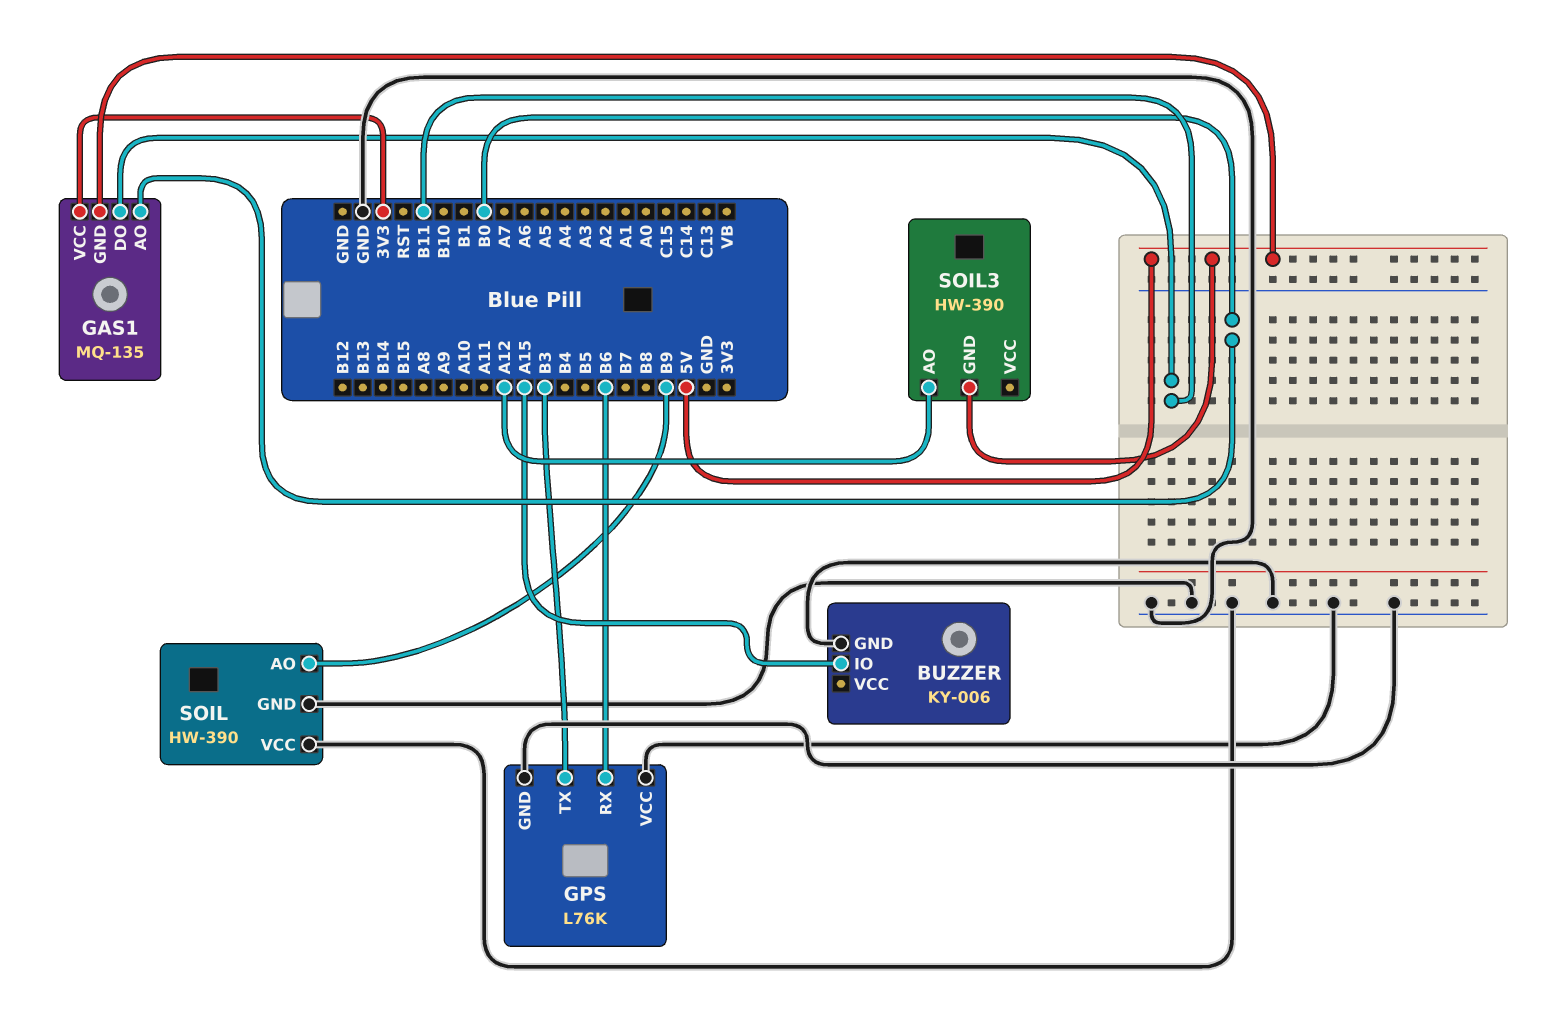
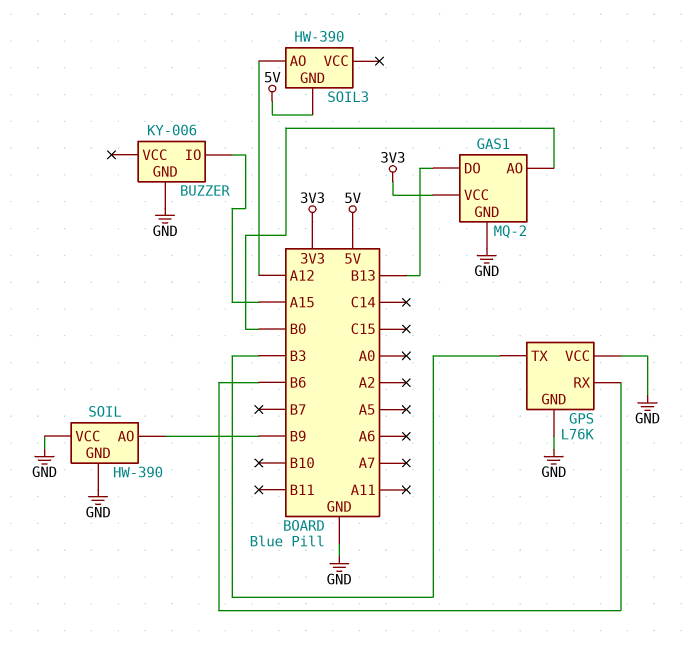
GAS1: MQ-135 -> MQ-2
GAS1 pin DO: B11 -> B13
GAS1 pin GND: 5V -> GND

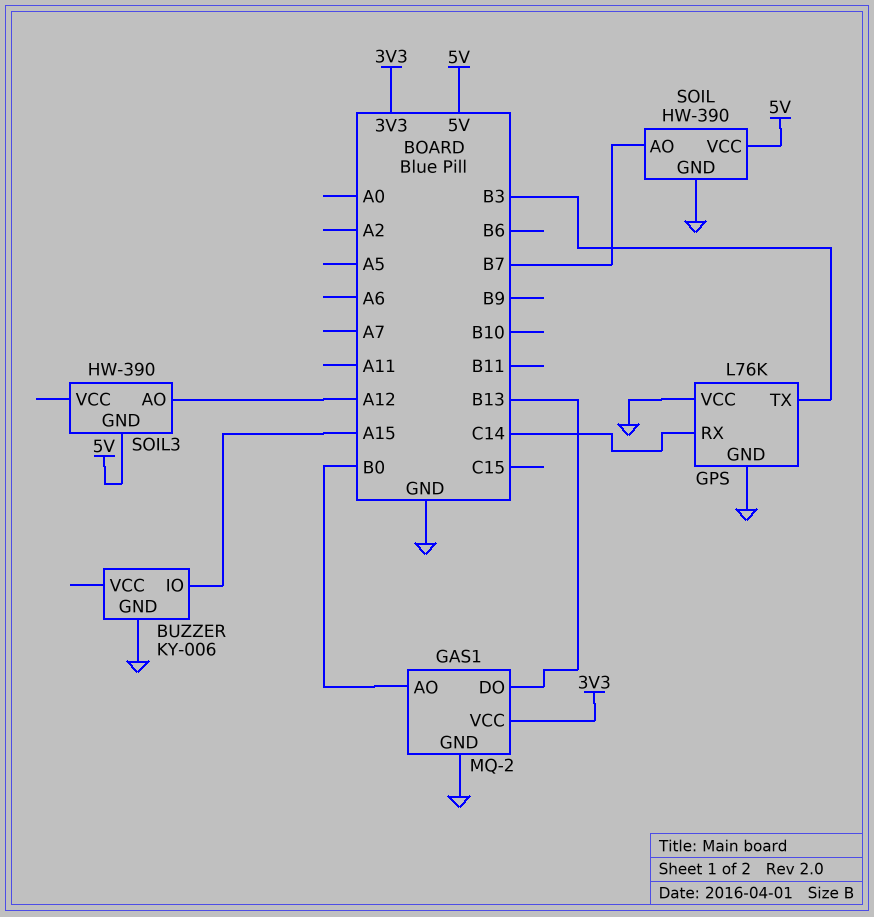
GPS pin RX: B6 -> C14
SOIL pin AO: B9 -> B7
SOIL pin VCC: GND -> 5V

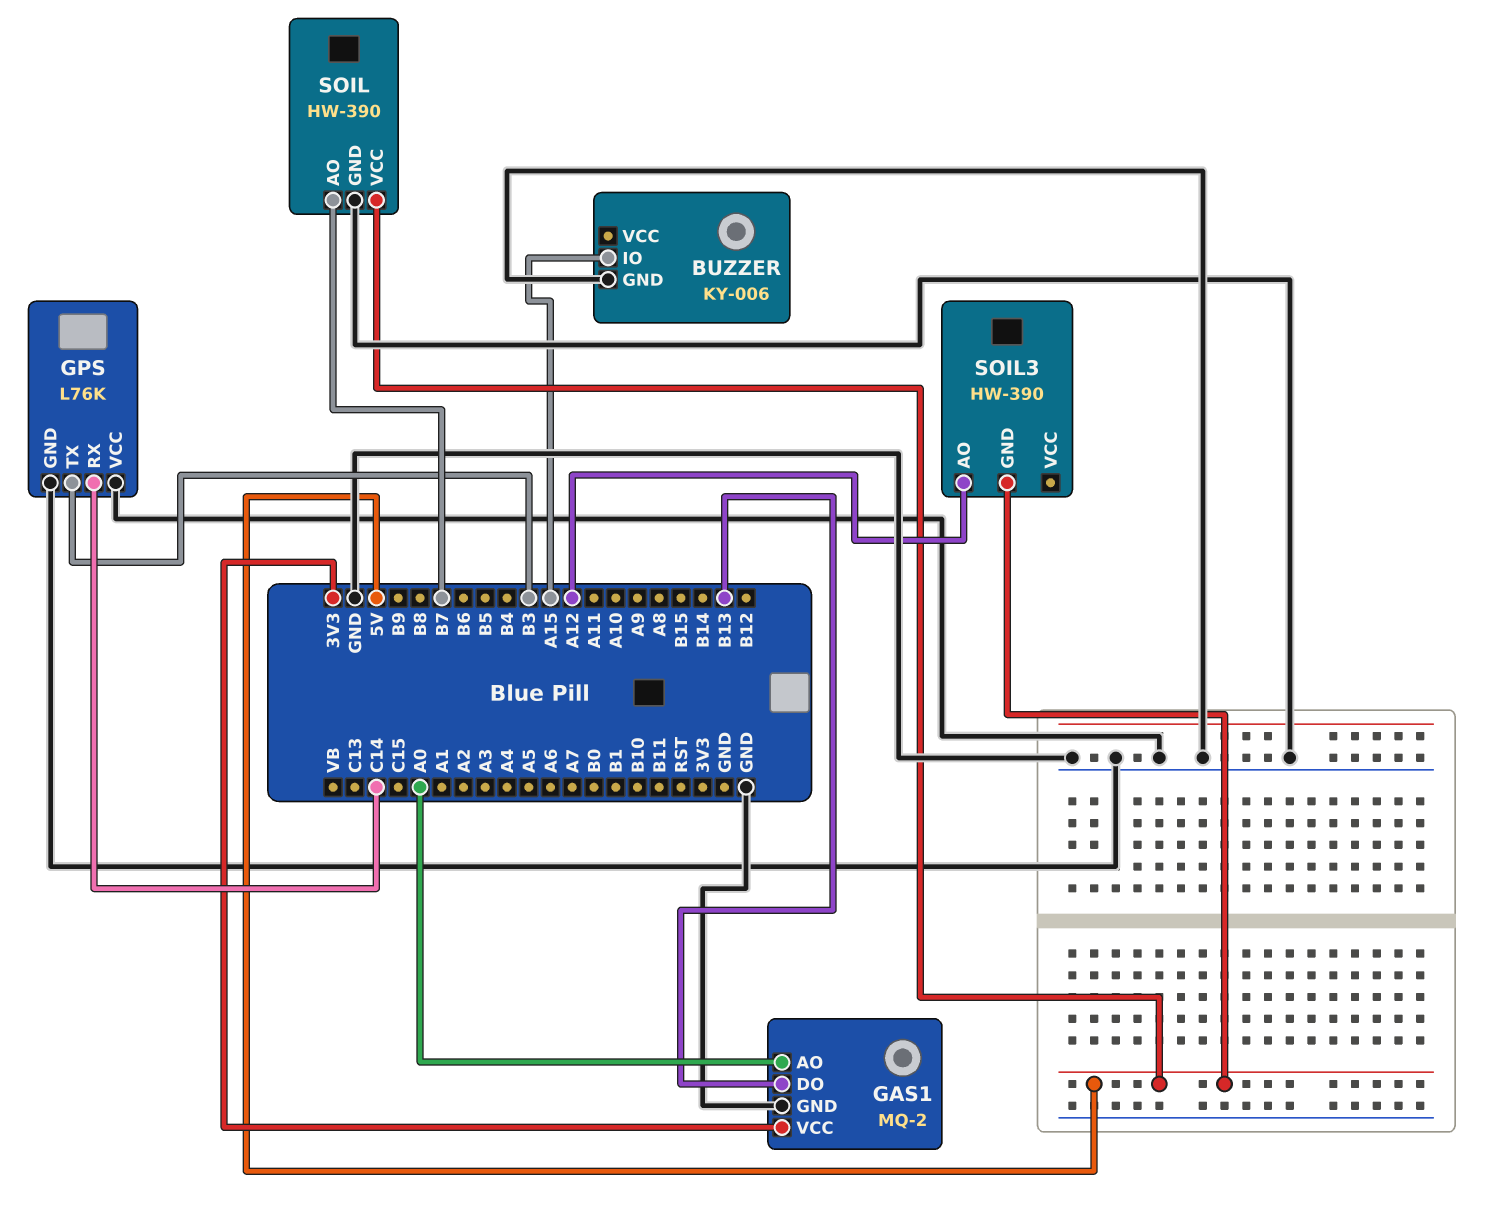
GAS1 pin AO: B0 -> A0

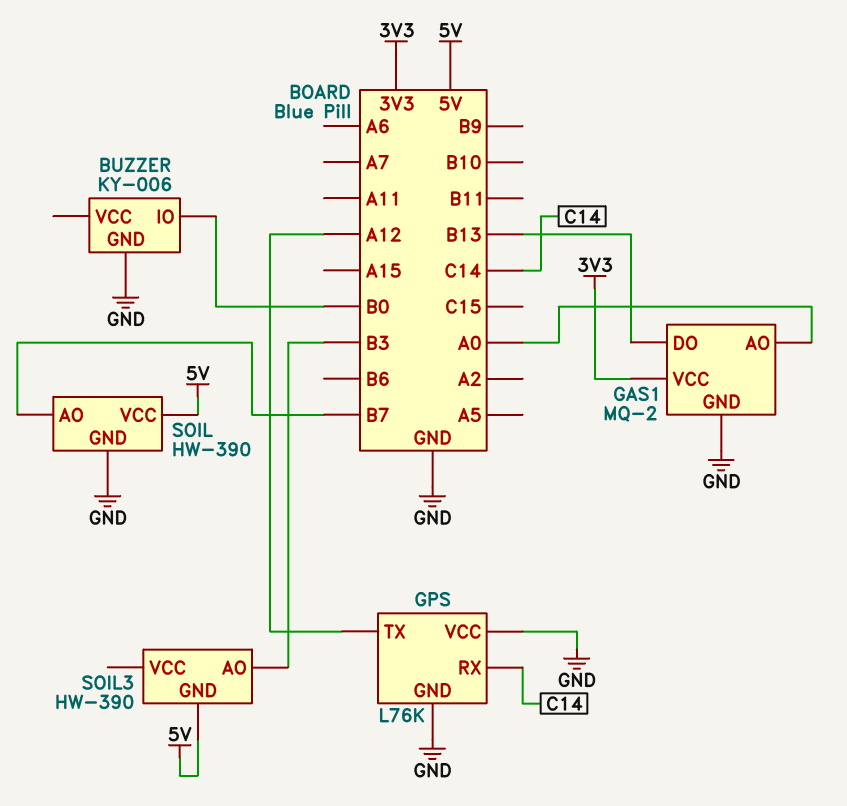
BUZZER pin IO: A15 -> B0
GPS pin TX: B3 -> A12
SOIL3 pin AO: A12 -> B3

